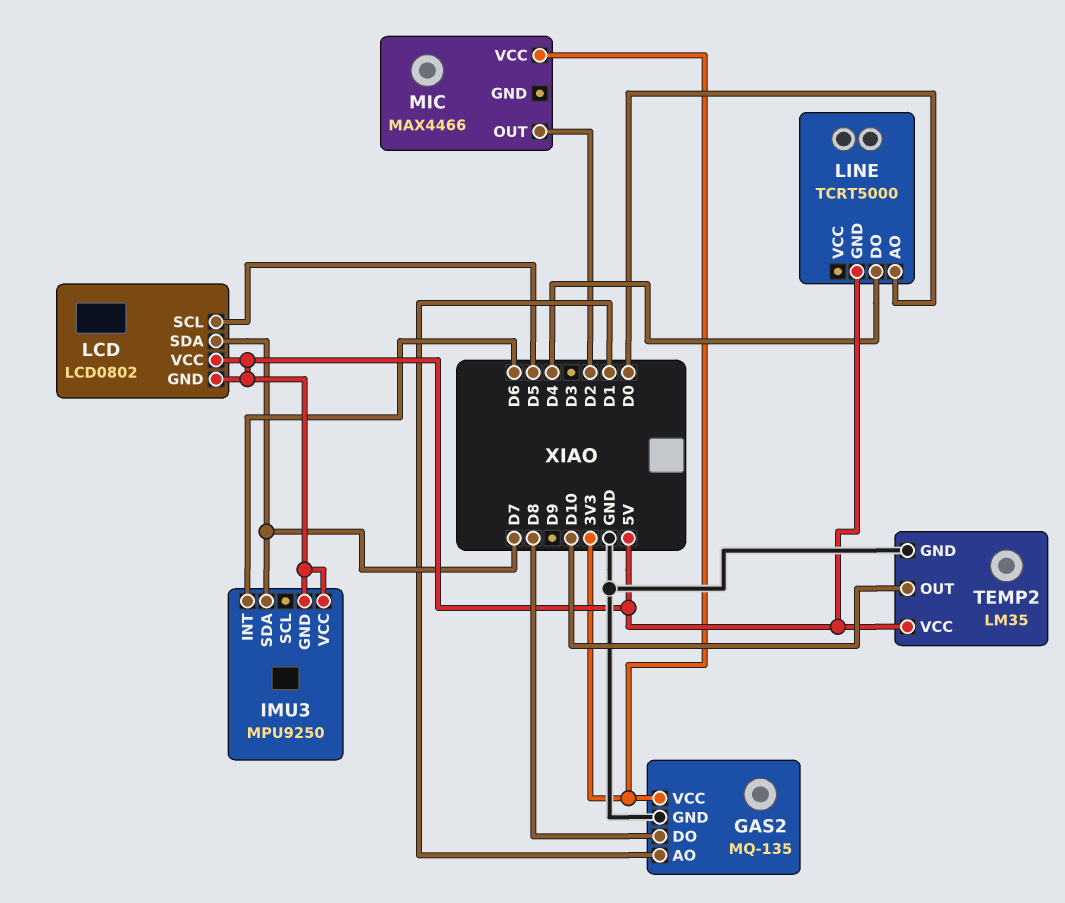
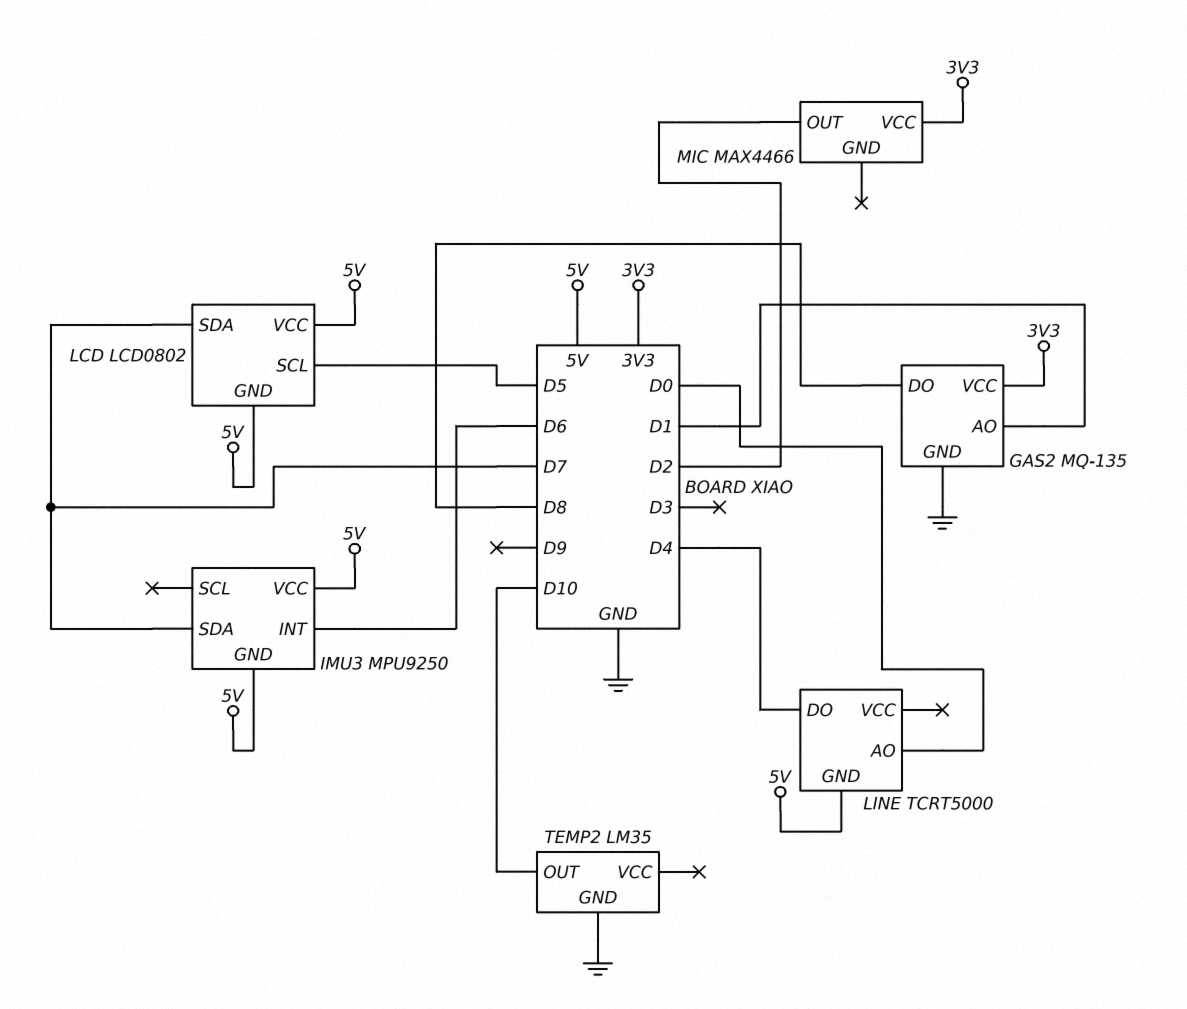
TEMP2 pin VCC: 5V -> none

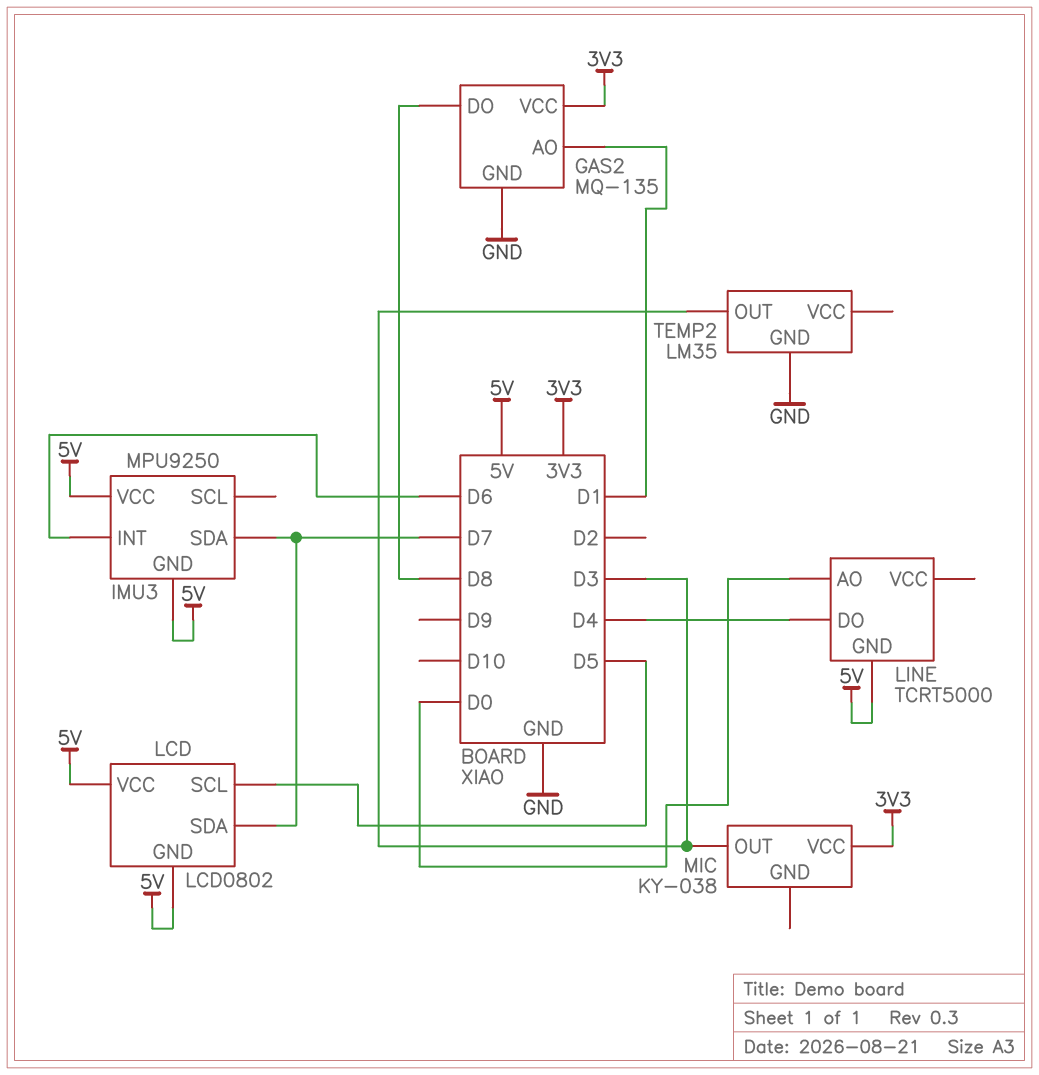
MIC: MAX4466 -> KY-038
MIC pin OUT: D2 -> D3
TEMP2 pin OUT: D10 -> D3

